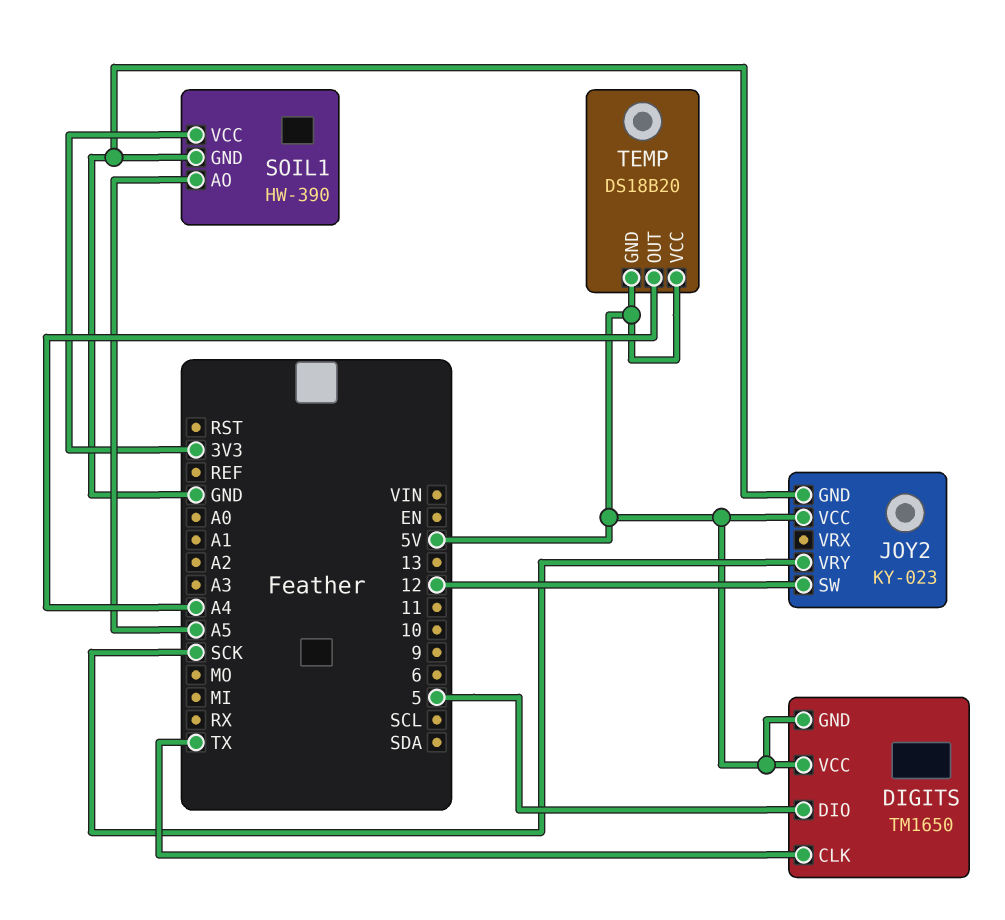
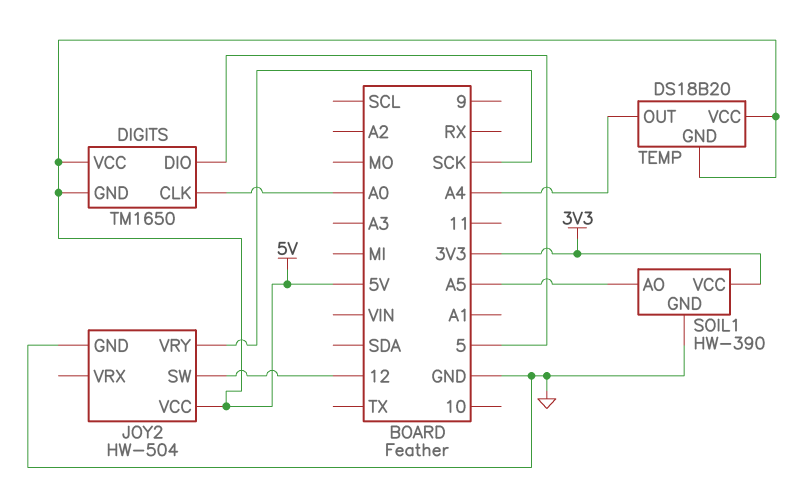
DIGITS pin CLK: TX -> A0
JOY2: KY-023 -> HW-504

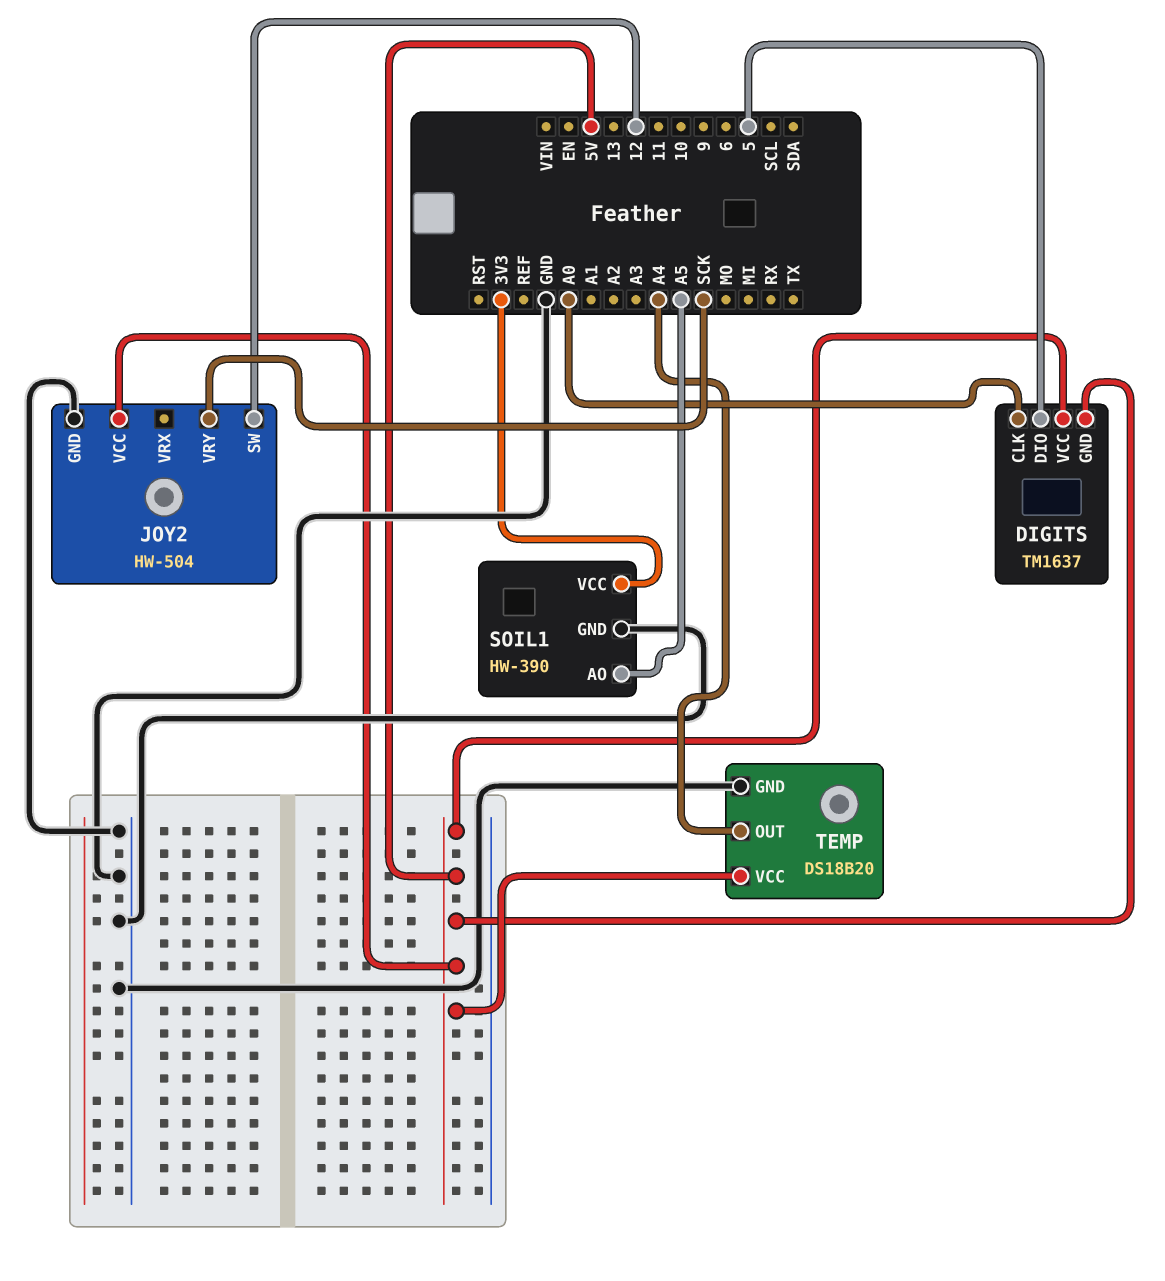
DIGITS: TM1650 -> TM1637
TEMP pin GND: 5V -> GND

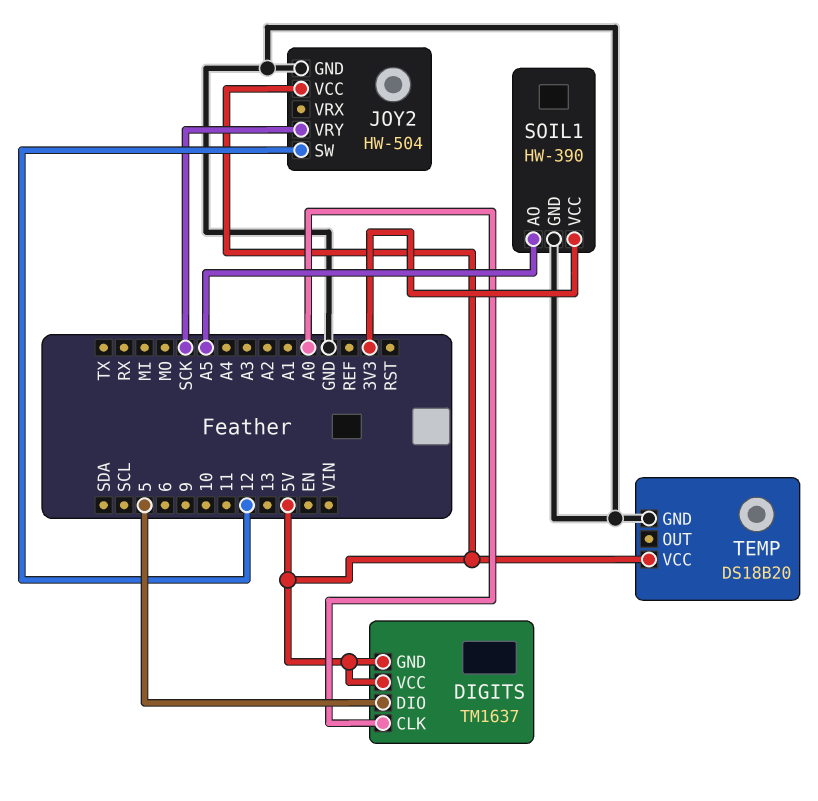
TEMP pin OUT: A4 -> none

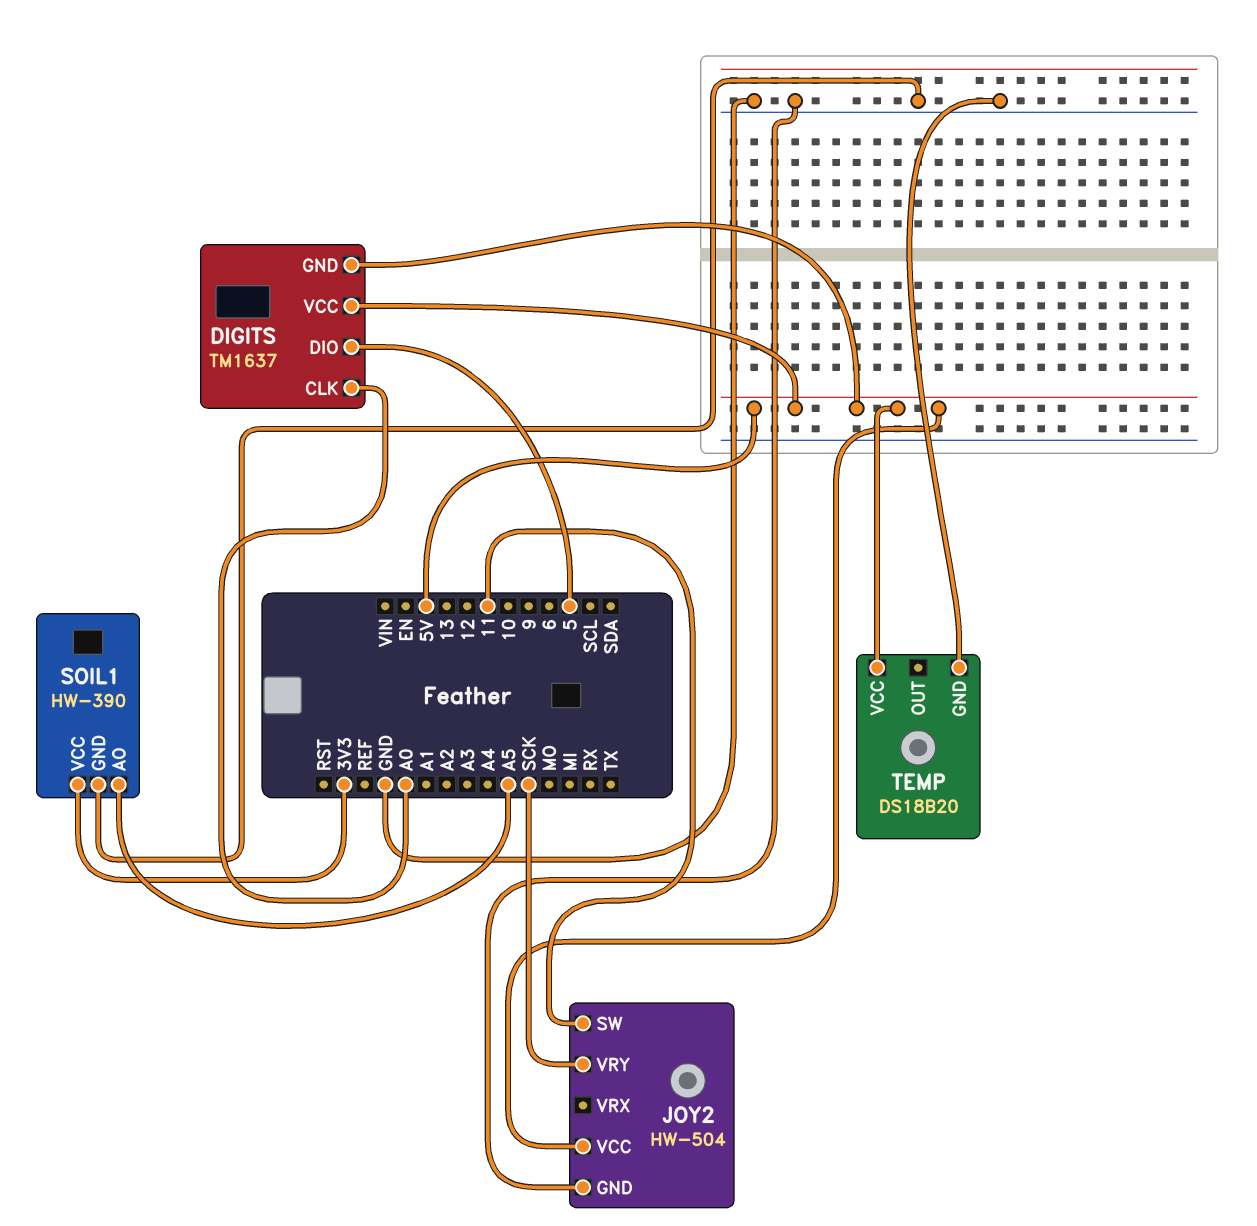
JOY2 pin SW: 12 -> 11

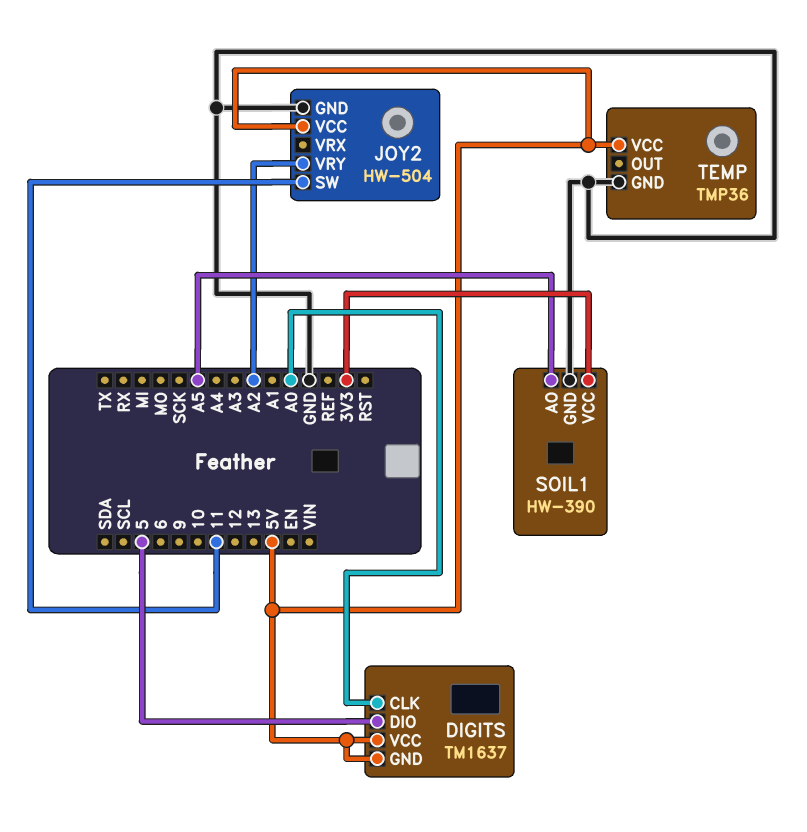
JOY2 pin VRY: SCK -> A2
TEMP: DS18B20 -> TMP36

